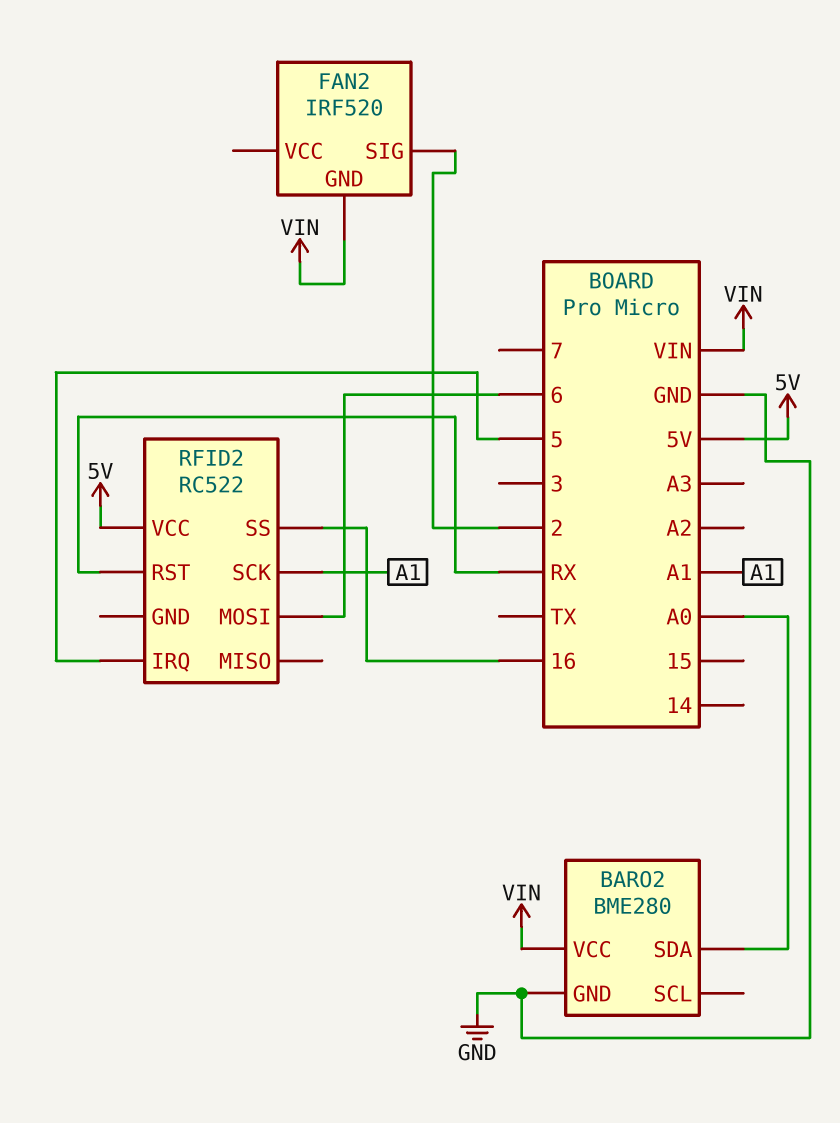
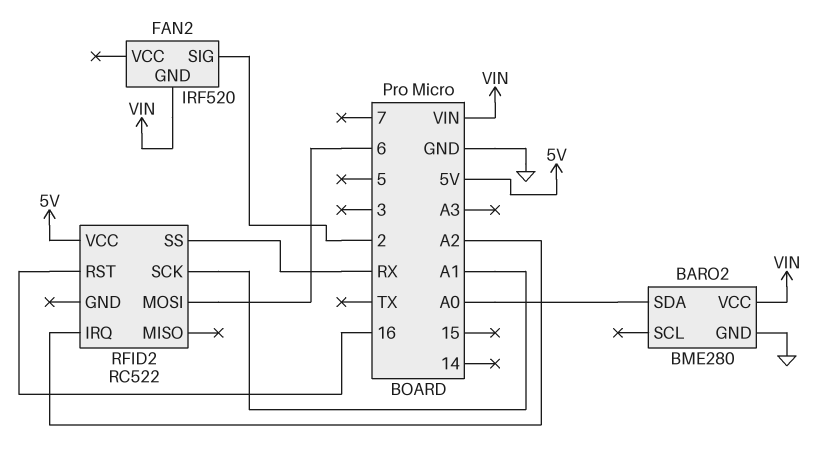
RFID2 pin IRQ: 5 -> A2
RFID2 pin RST: RX -> 16
RFID2 pin SS: 16 -> RX

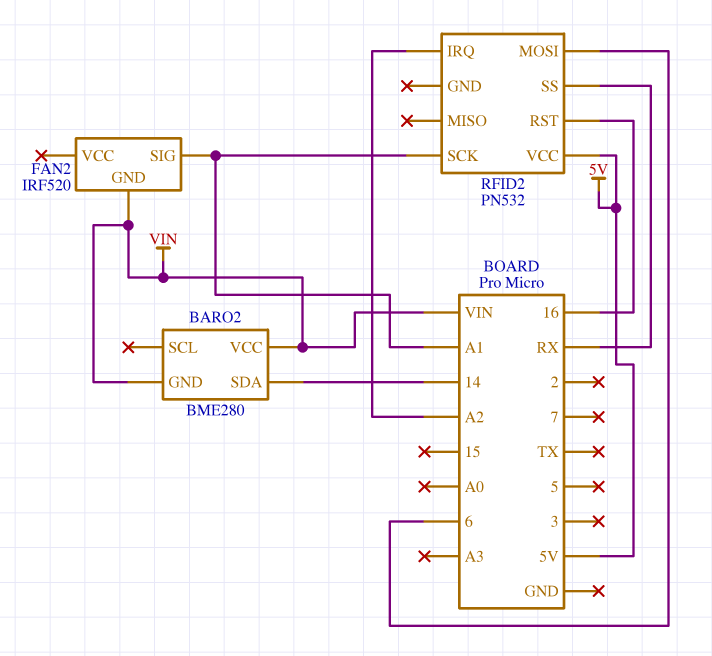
BARO2 pin GND: GND -> VIN
BARO2 pin SDA: A0 -> 14
FAN2 pin SIG: 2 -> A1
RFID2: RC522 -> PN532

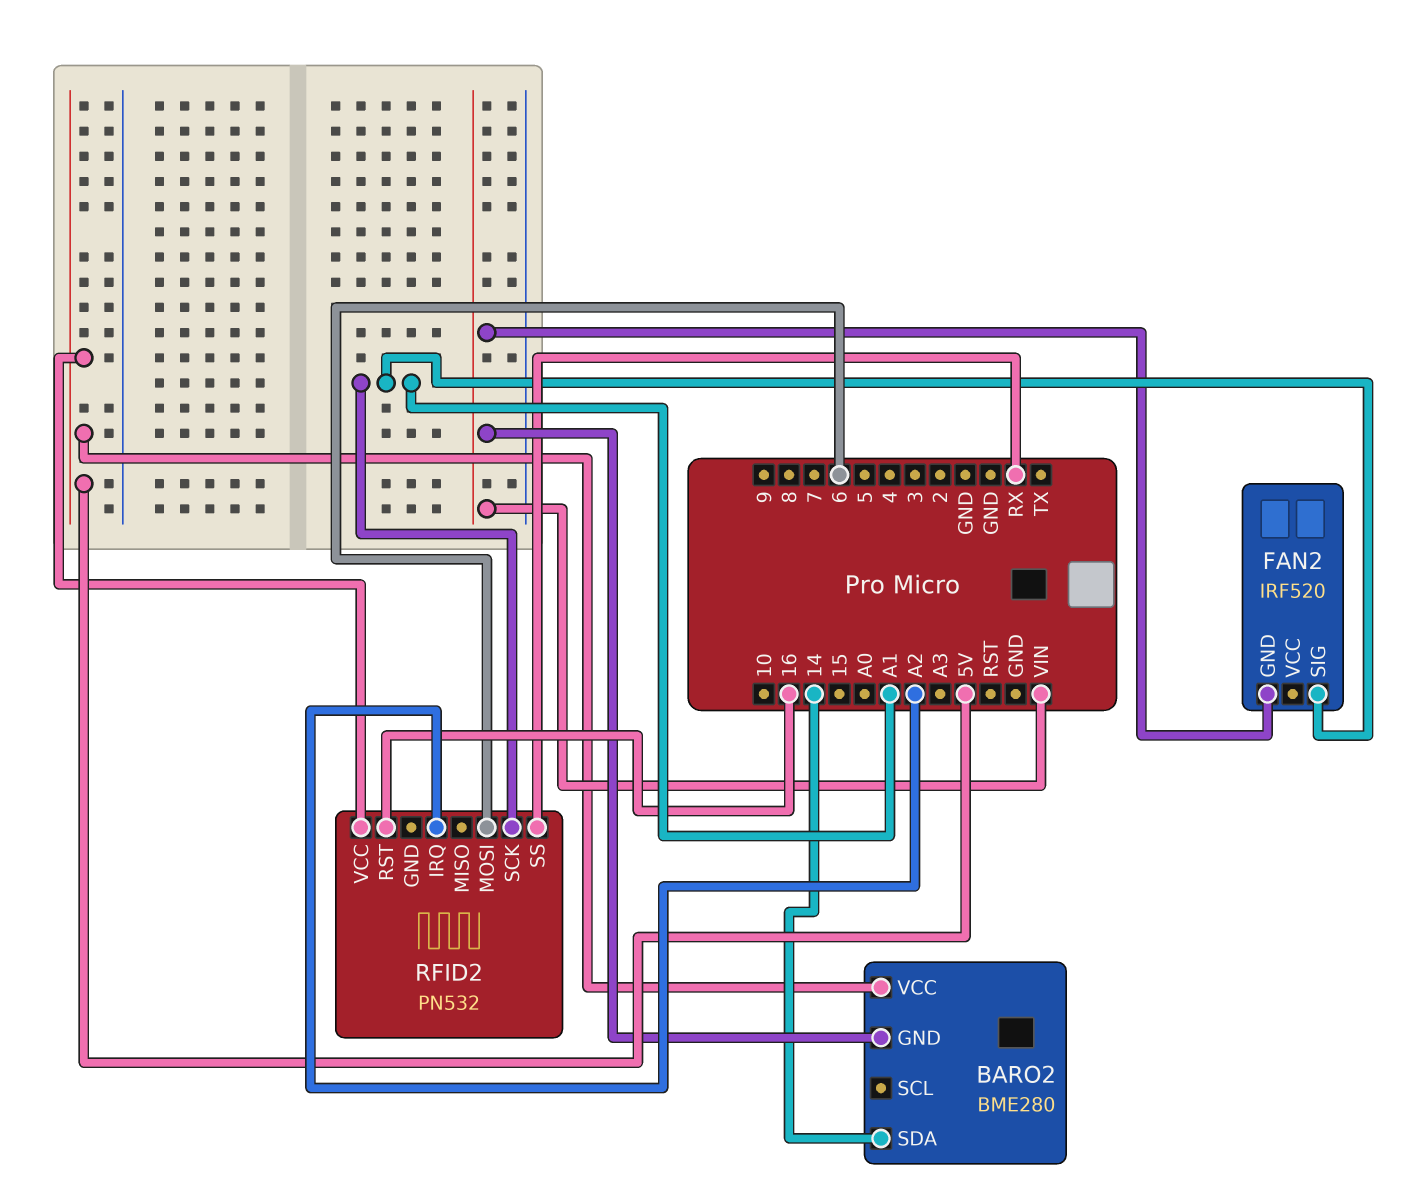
BARO2 pin VCC: VIN -> 5V

